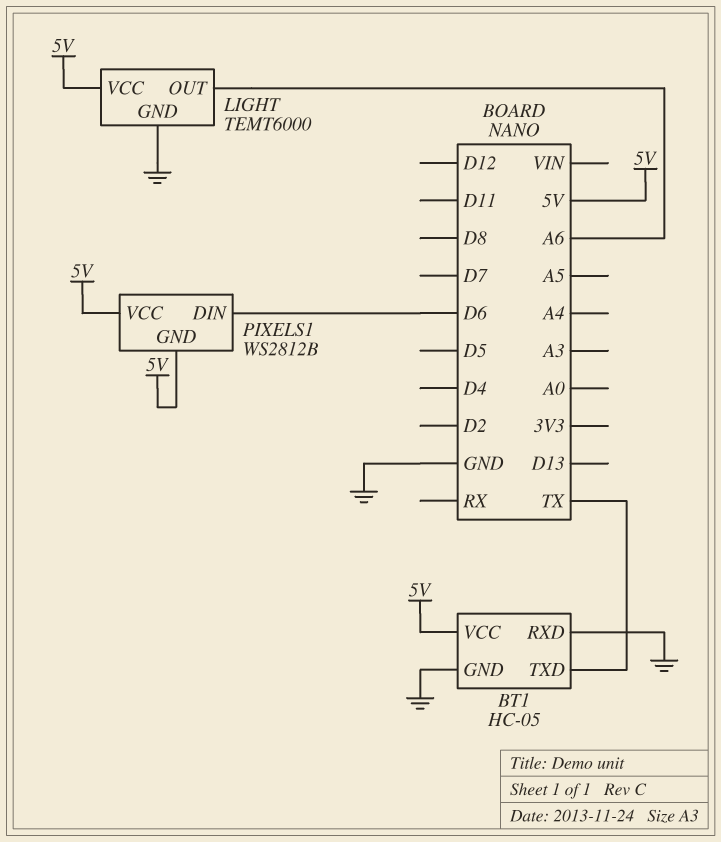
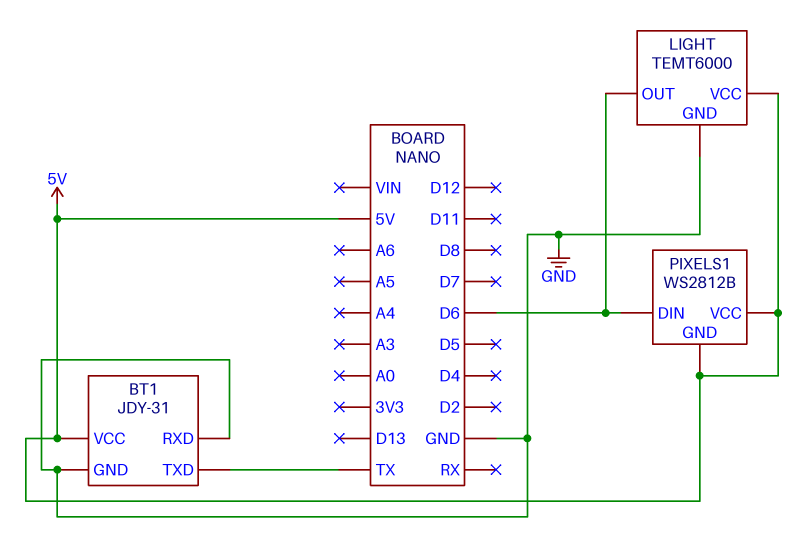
BT1: HC-05 -> JDY-31
LIGHT pin OUT: A6 -> D6

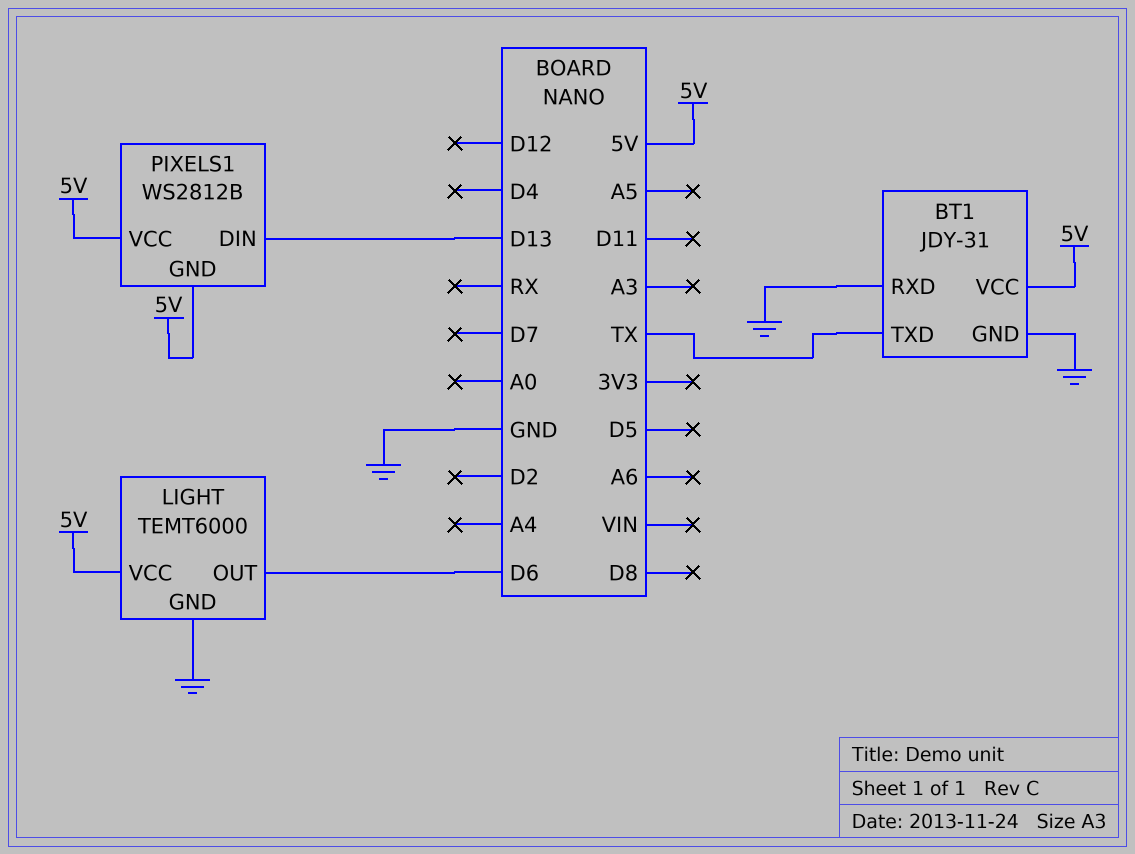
PIXELS1 pin DIN: D6 -> D13

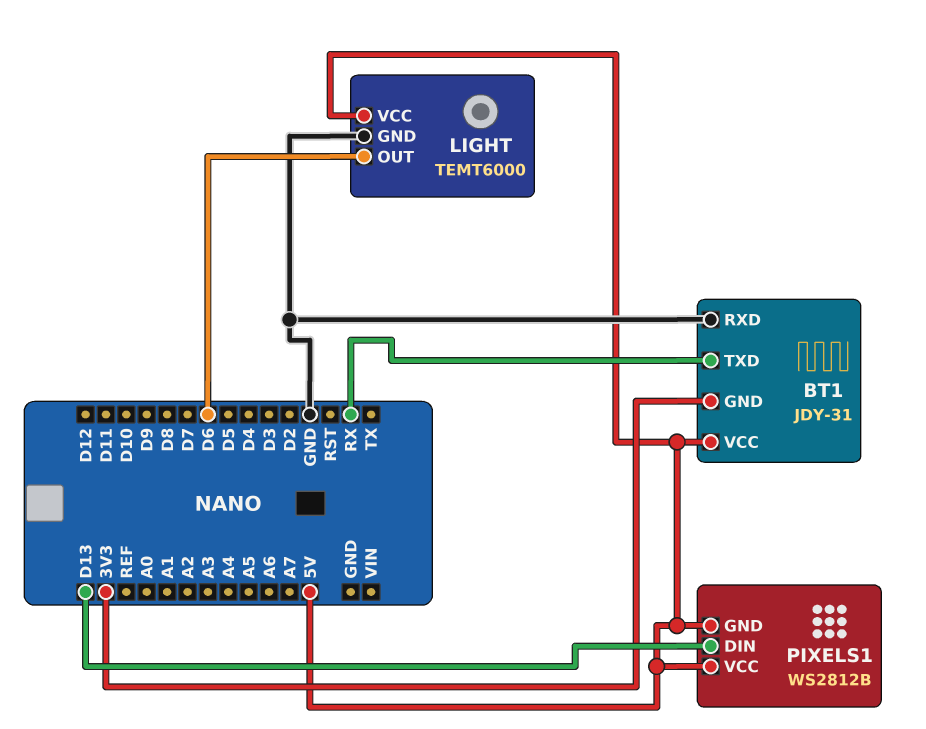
BT1 pin GND: GND -> 3V3
BT1 pin TXD: TX -> RX

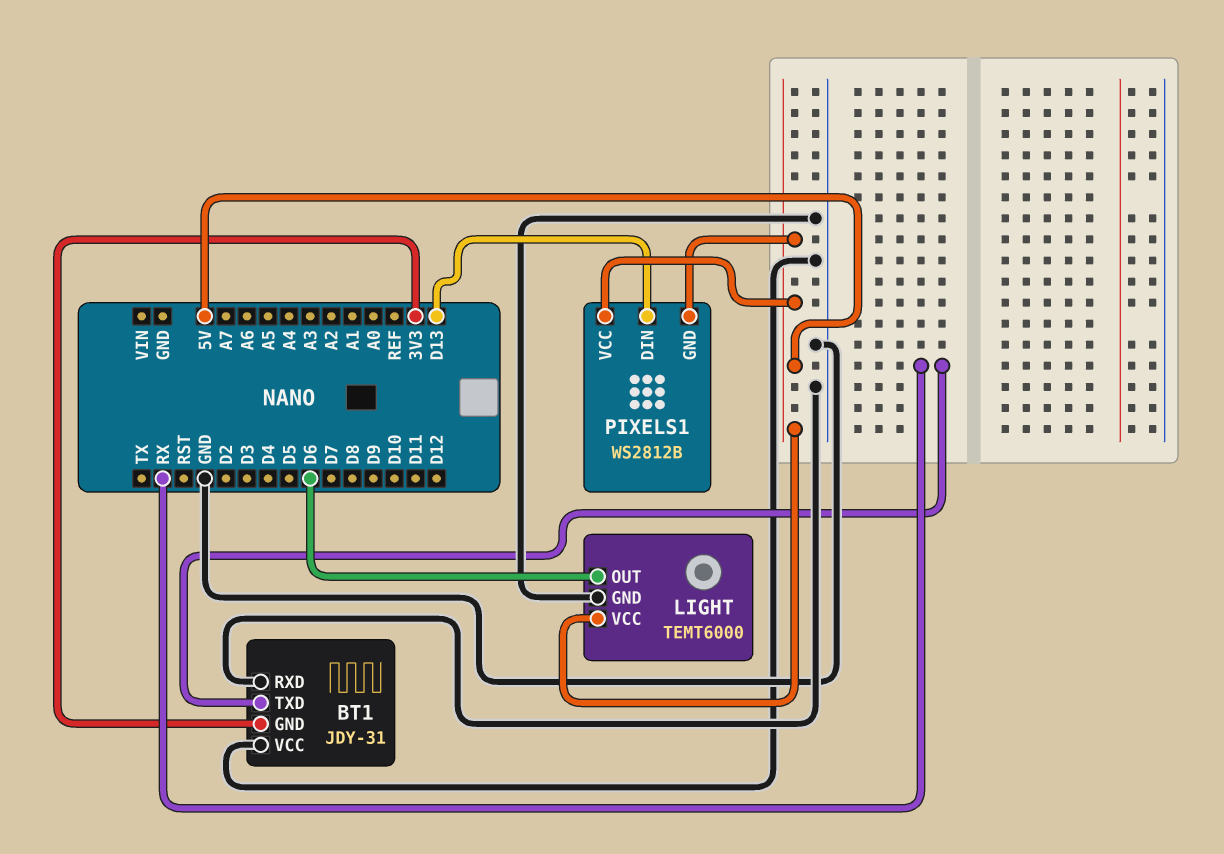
BT1 pin VCC: 5V -> GND

